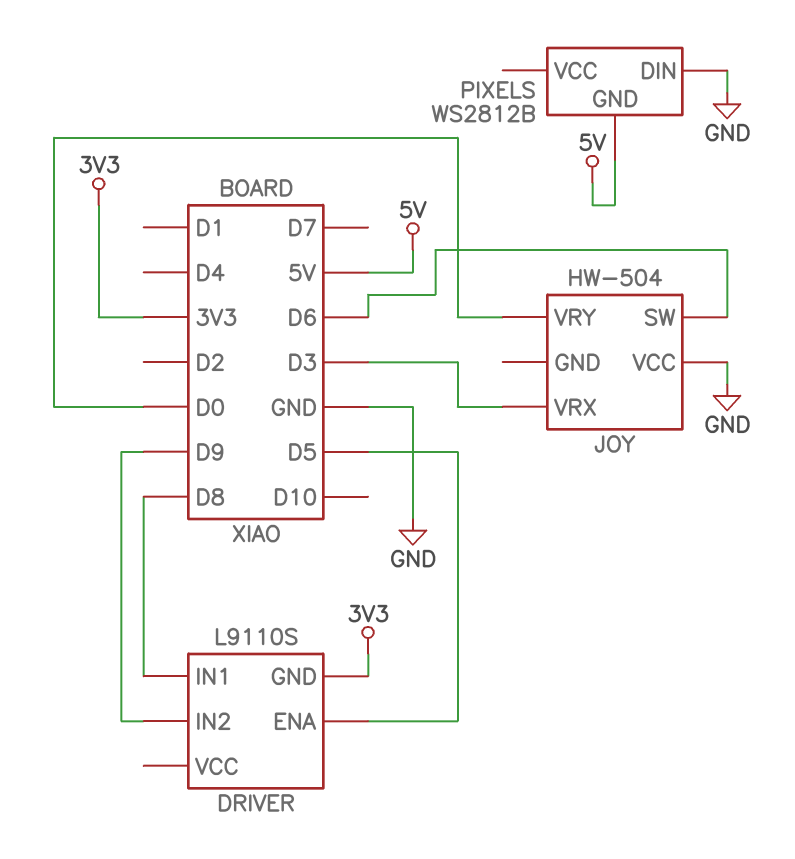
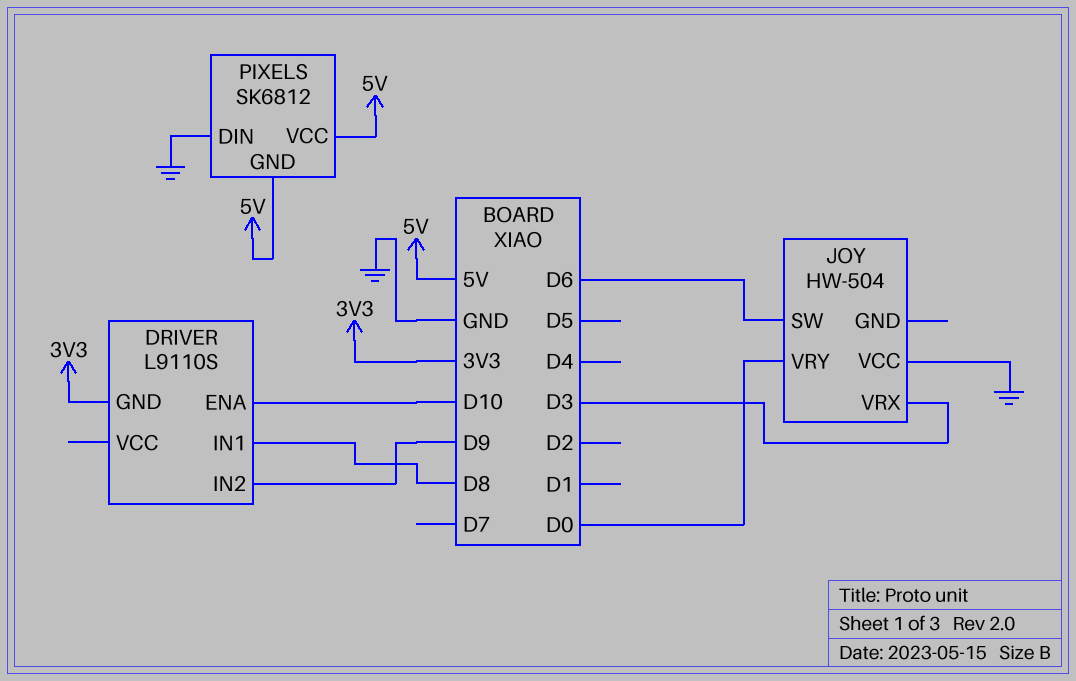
DRIVER pin ENA: D5 -> D10
PIXELS: WS2812B -> SK6812
PIXELS pin VCC: none -> 5V

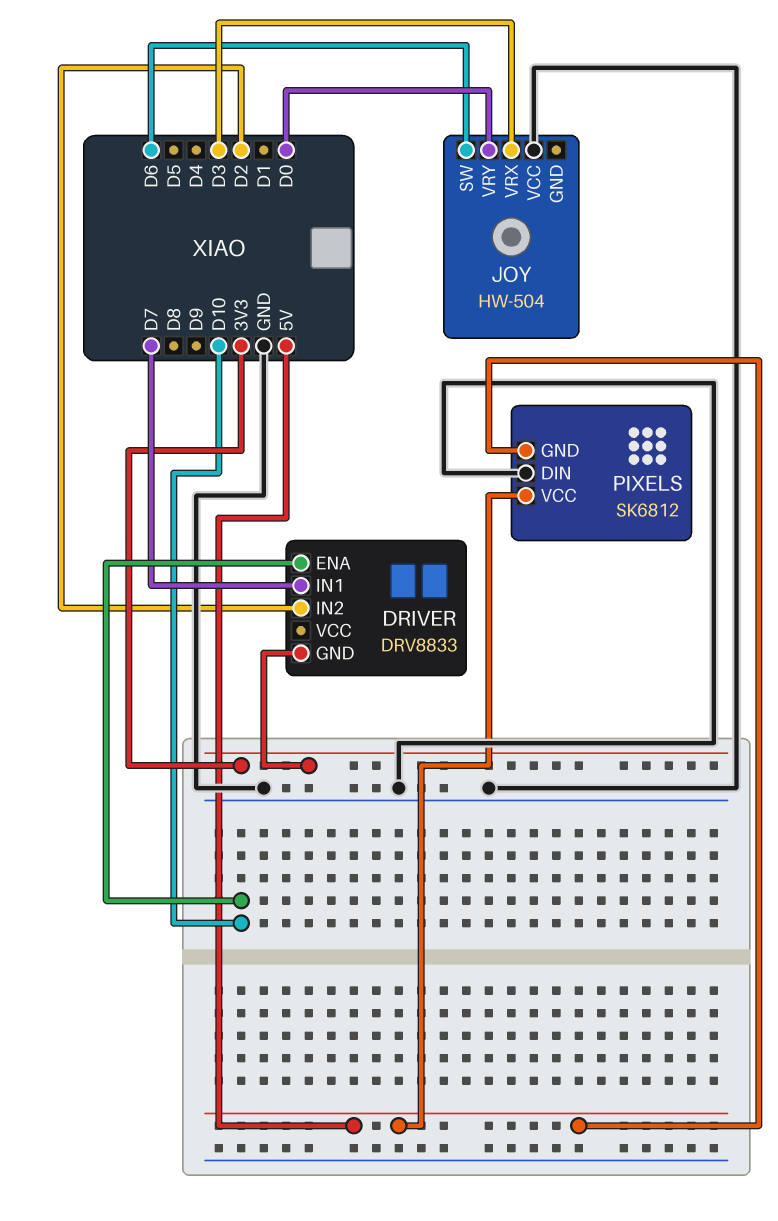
DRIVER: L9110S -> DRV8833
DRIVER pin IN1: D8 -> D7
DRIVER pin IN2: D9 -> D2

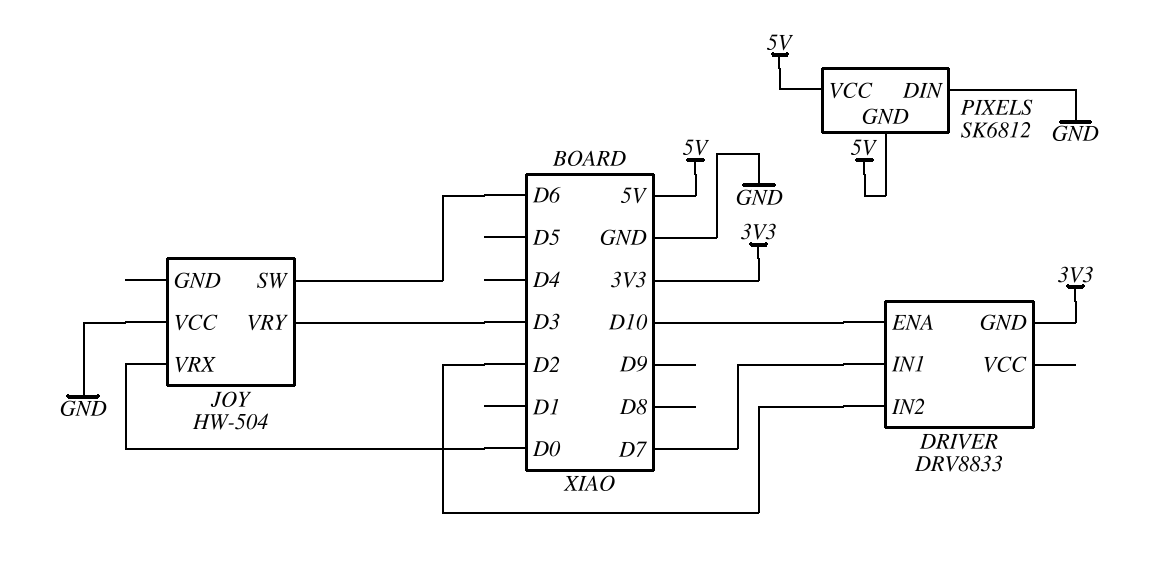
JOY pin VRX: D3 -> D0
JOY pin VRY: D0 -> D3

